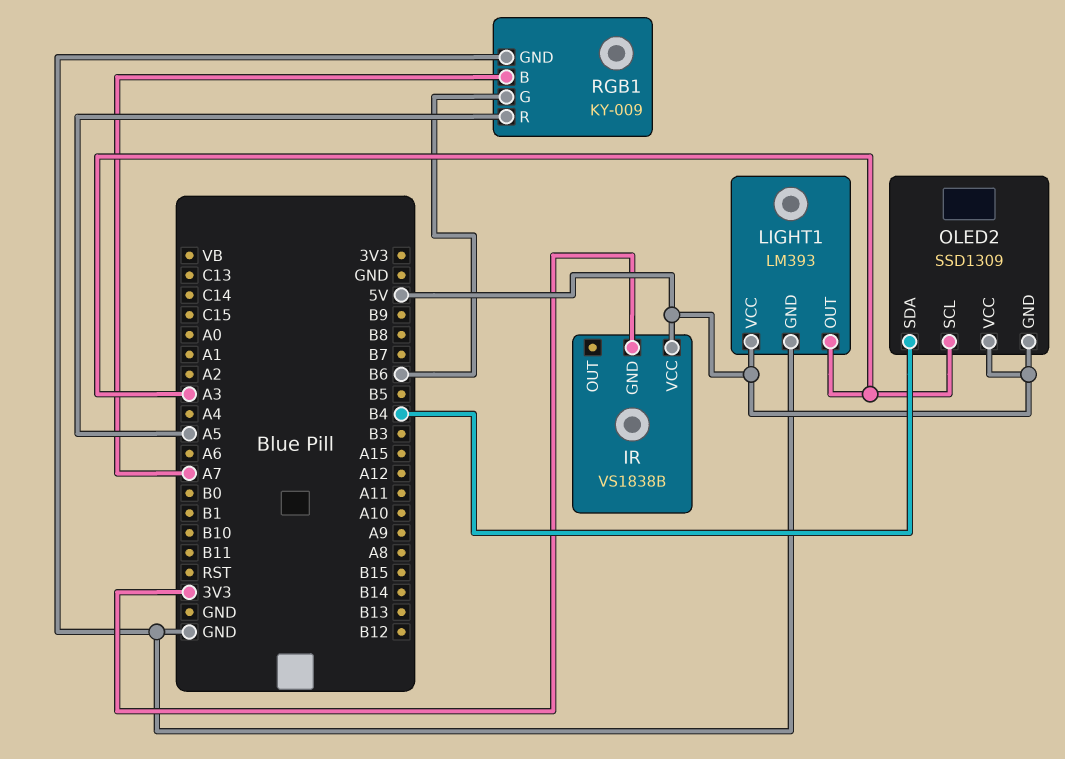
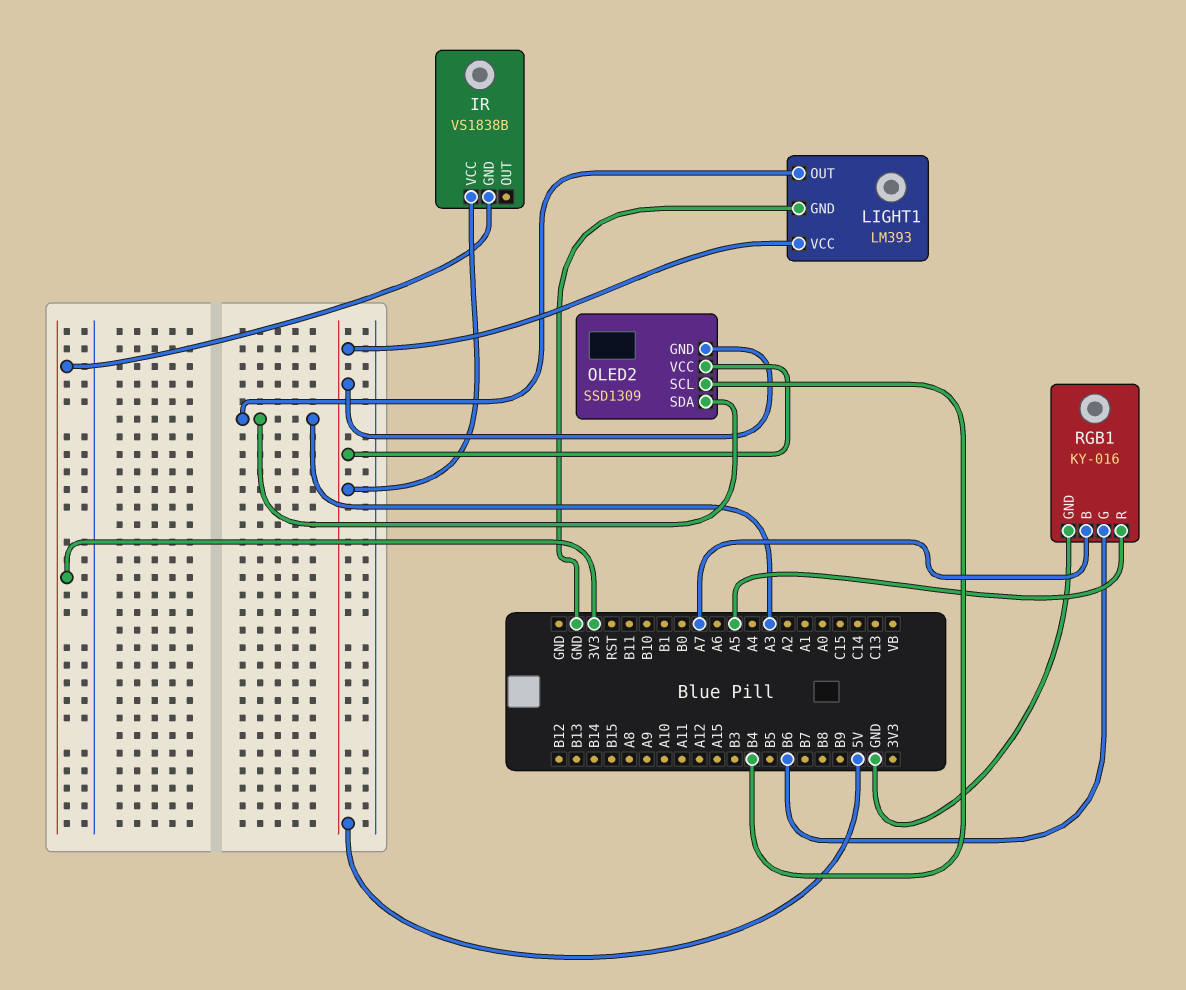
OLED2 pin SCL: A3 -> B4
OLED2 pin SDA: B4 -> A3
RGB1: KY-009 -> KY-016

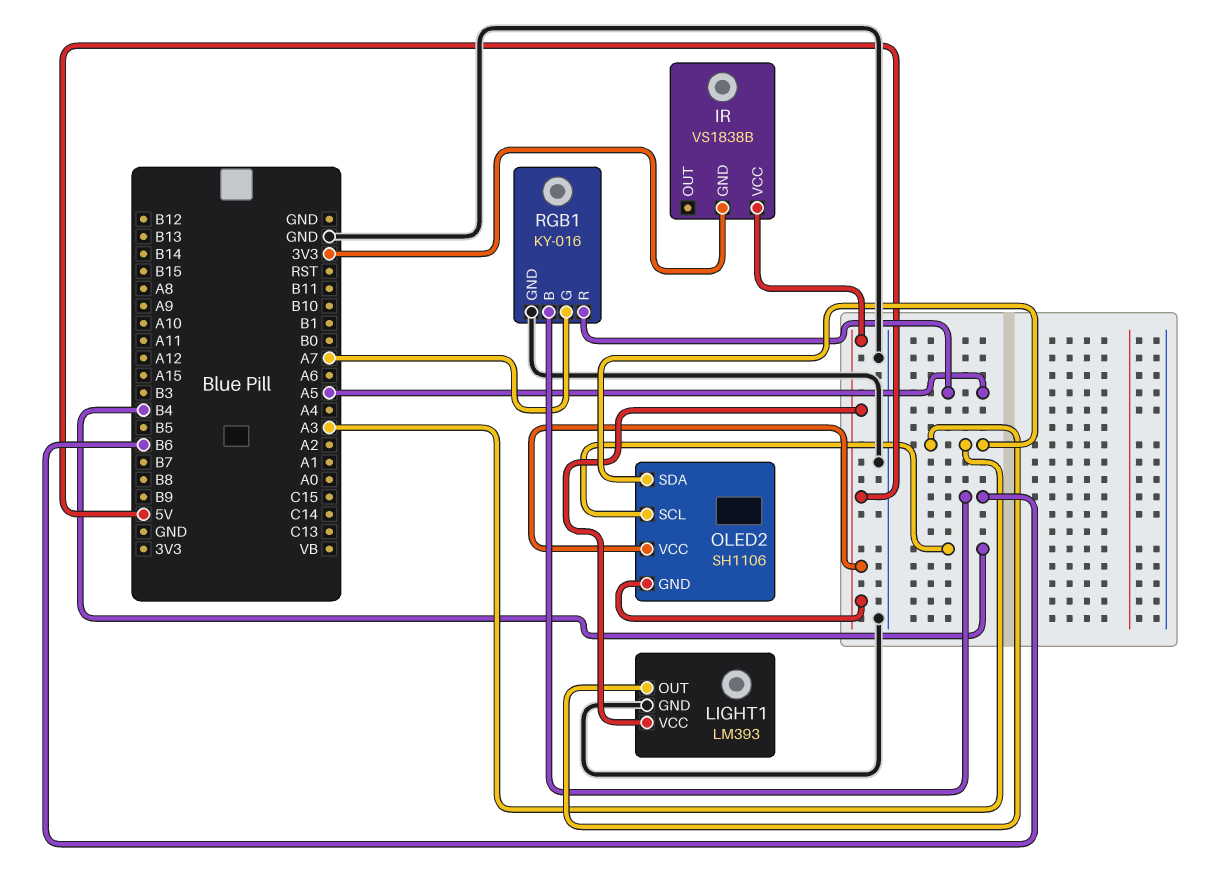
OLED2: SSD1309 -> SH1106
RGB1 pin B: A7 -> B6
RGB1 pin G: B6 -> A7

